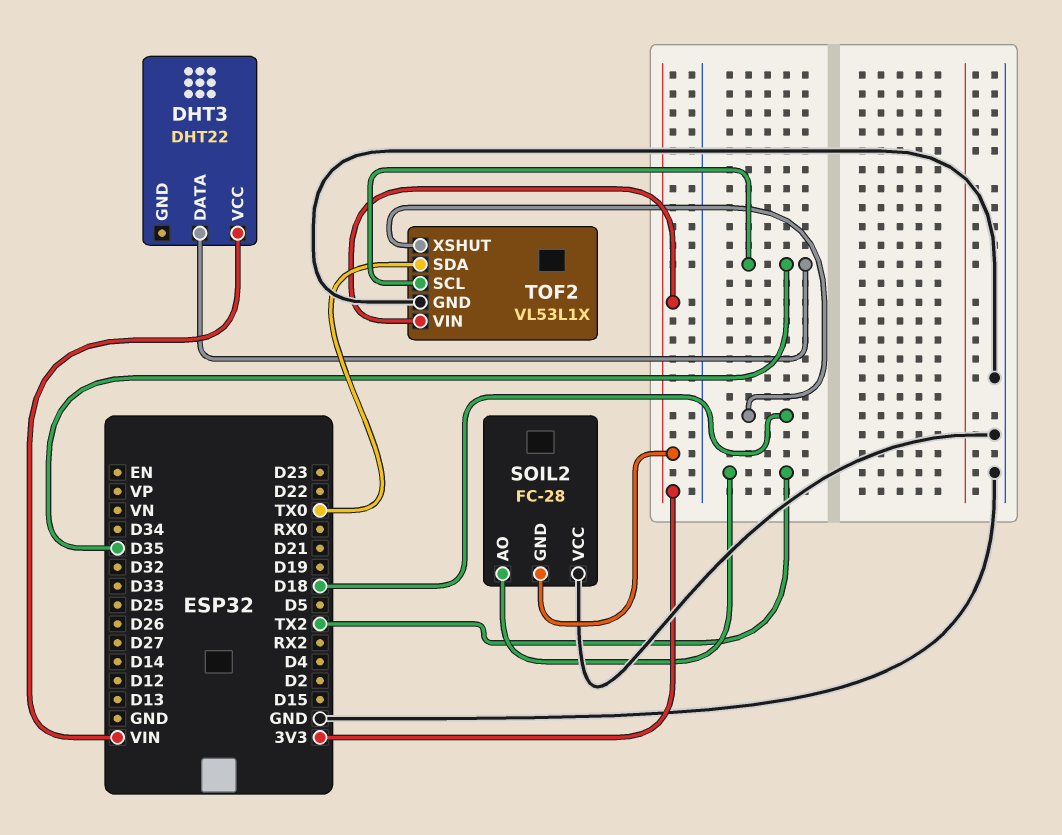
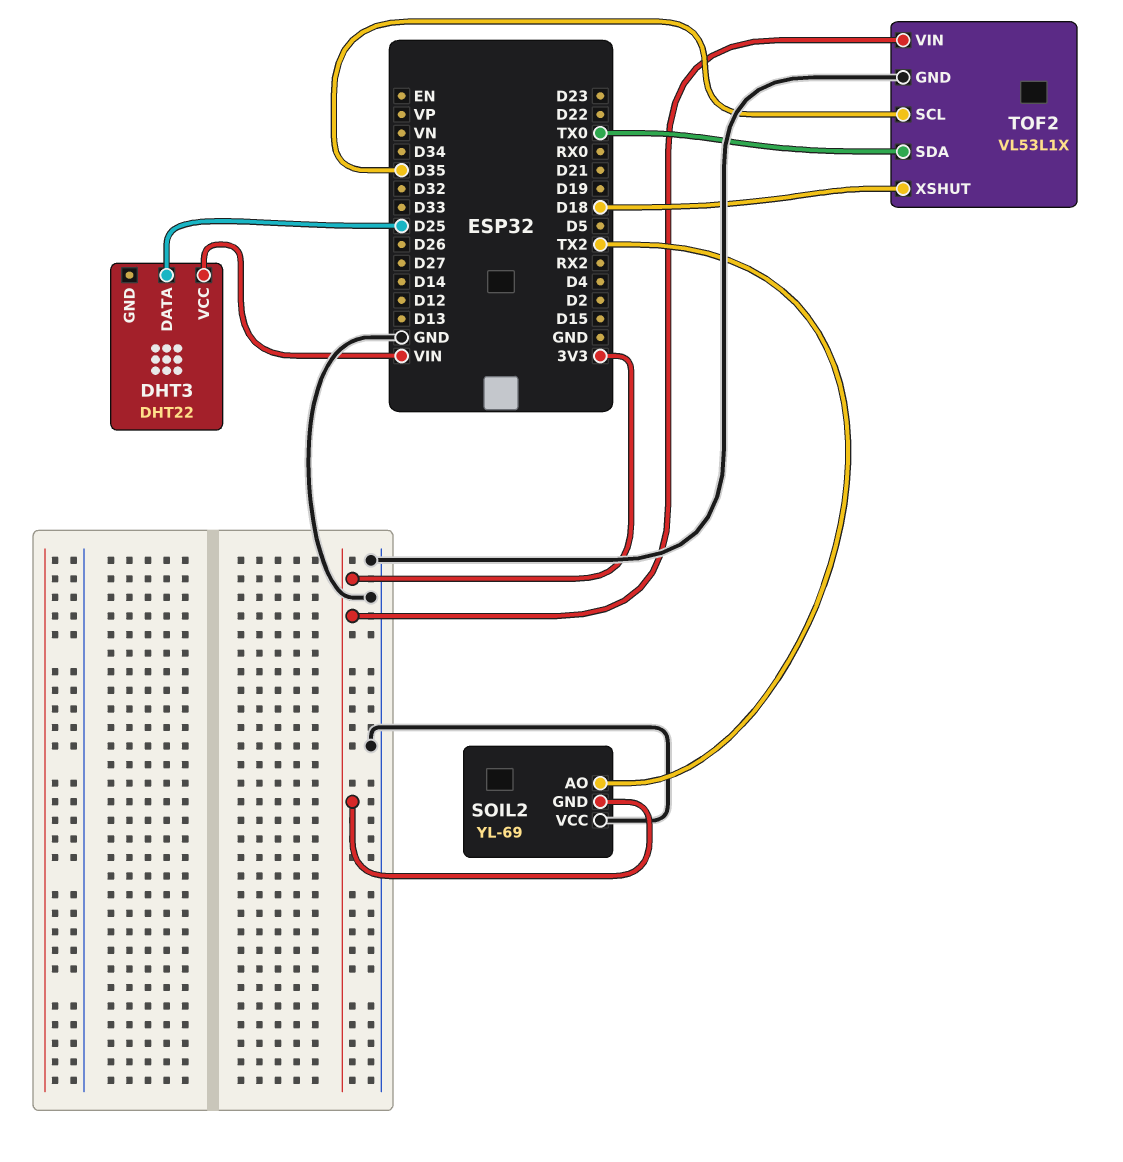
DHT3 pin DATA: D35 -> D25
SOIL2: FC-28 -> YL-69

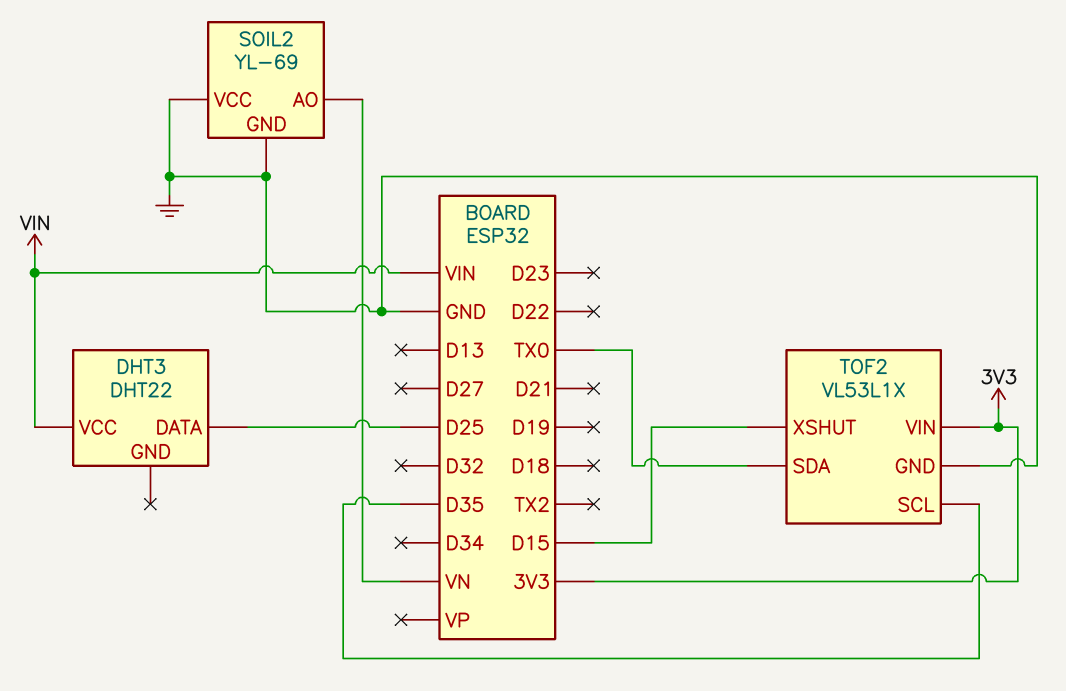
SOIL2 pin AO: TX2 -> VN
SOIL2 pin GND: 3V3 -> GND
TOF2 pin XSHUT: D18 -> D15

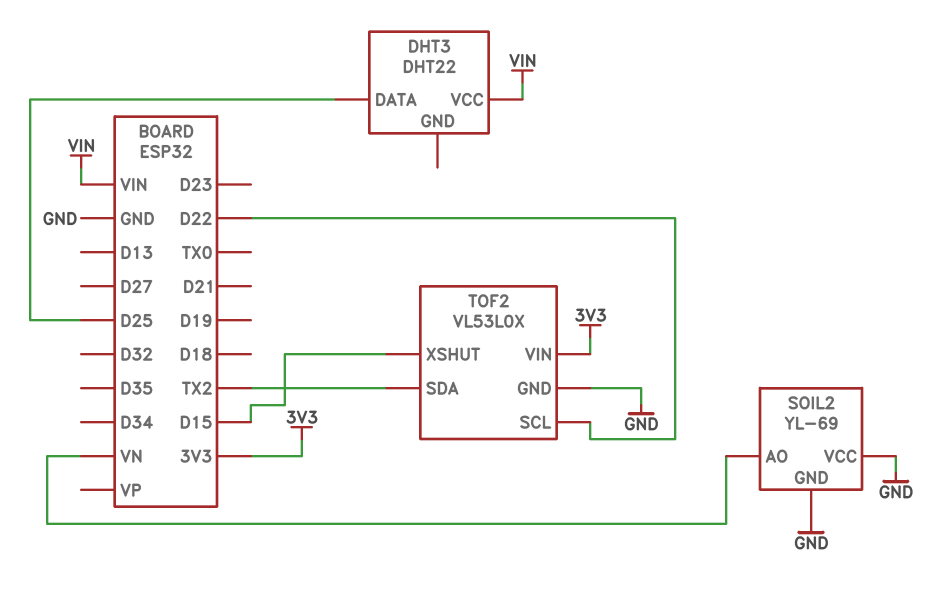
TOF2: VL53L1X -> VL53L0X
TOF2 pin SCL: D35 -> D22
TOF2 pin SDA: TX0 -> TX2

